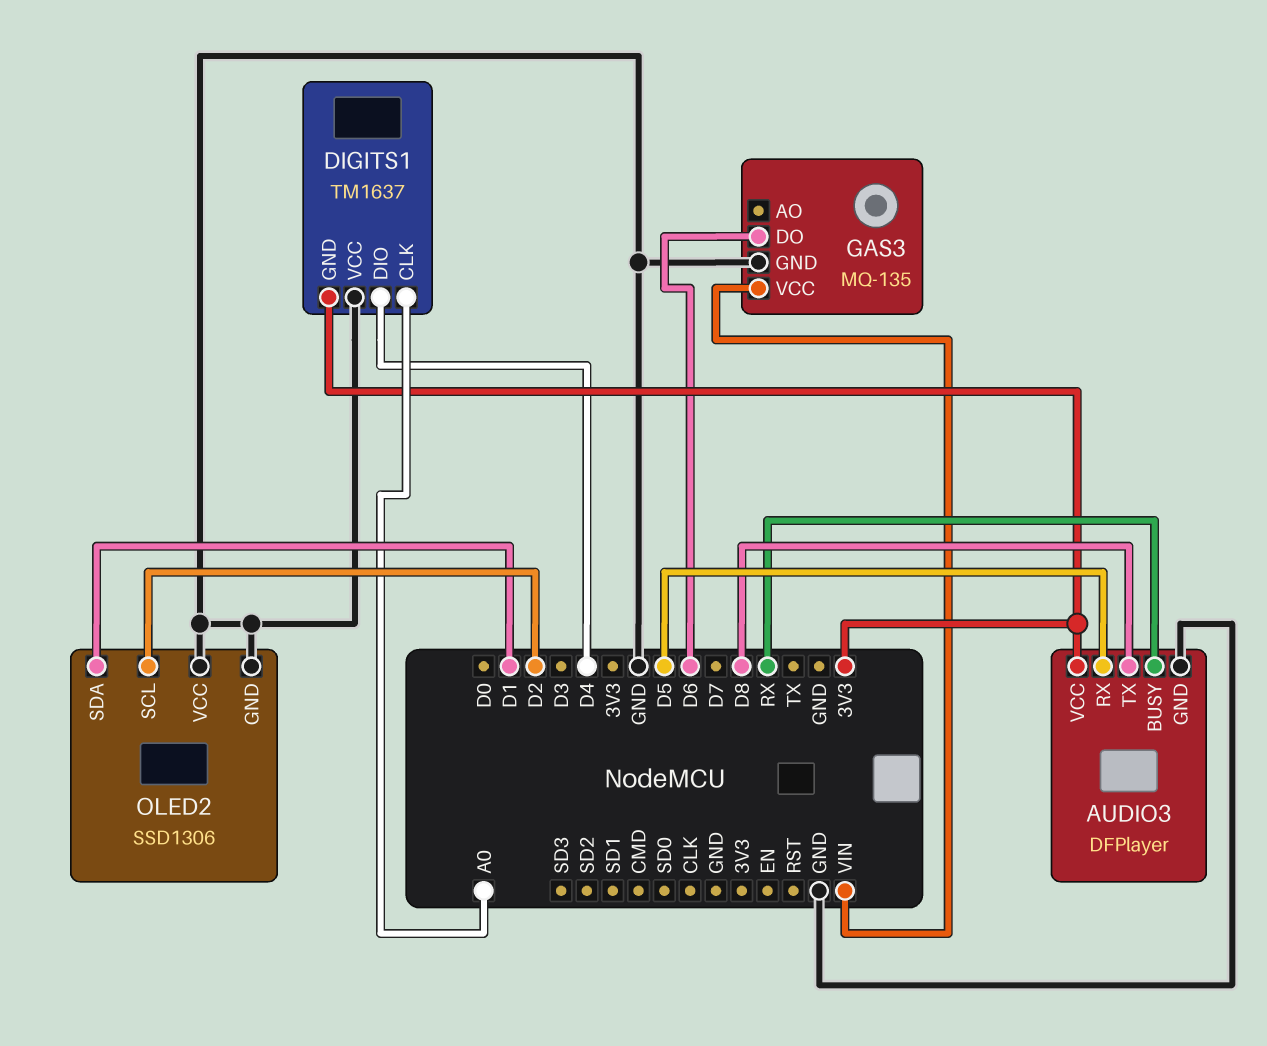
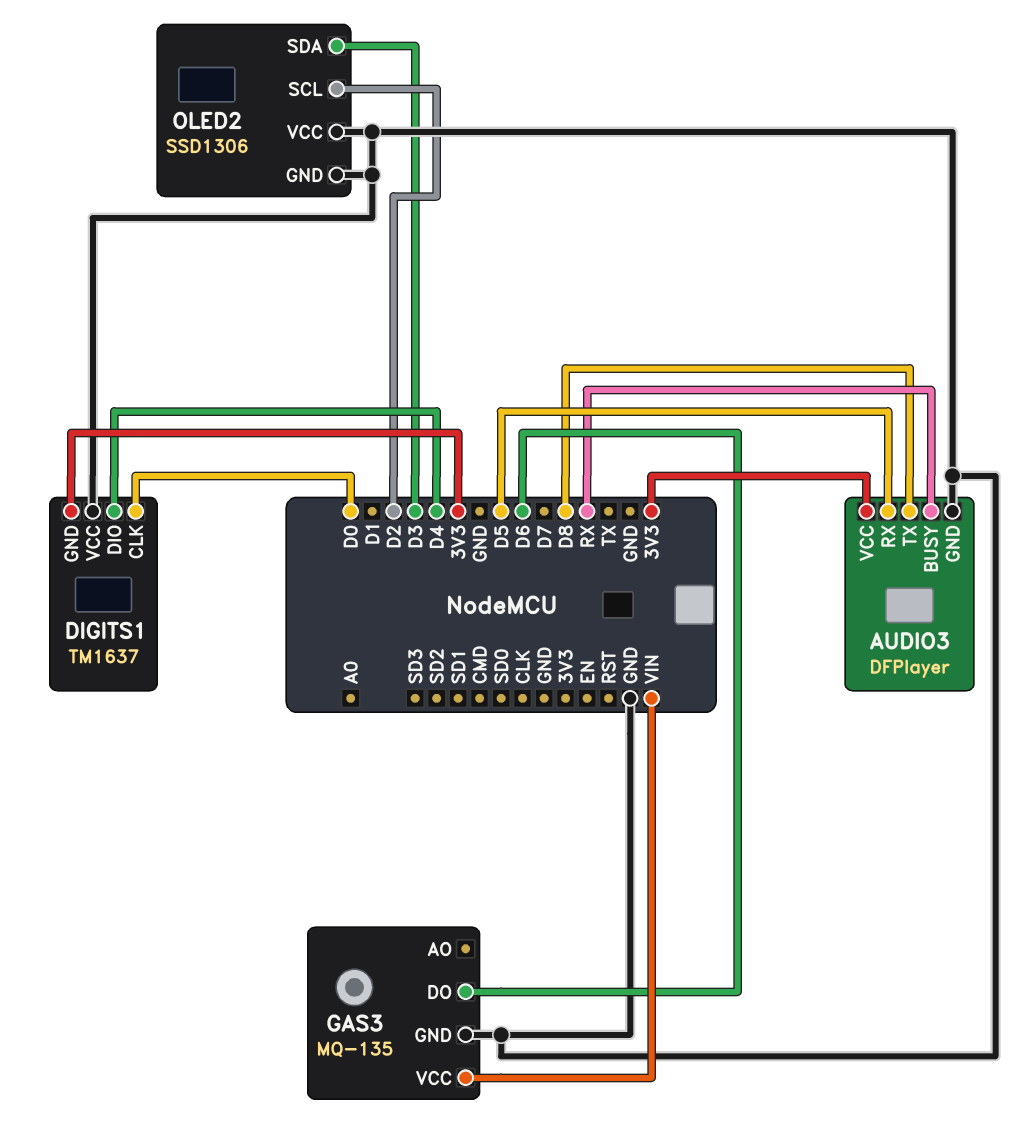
DIGITS1 pin CLK: A0 -> D0
OLED2 pin SDA: D1 -> D3

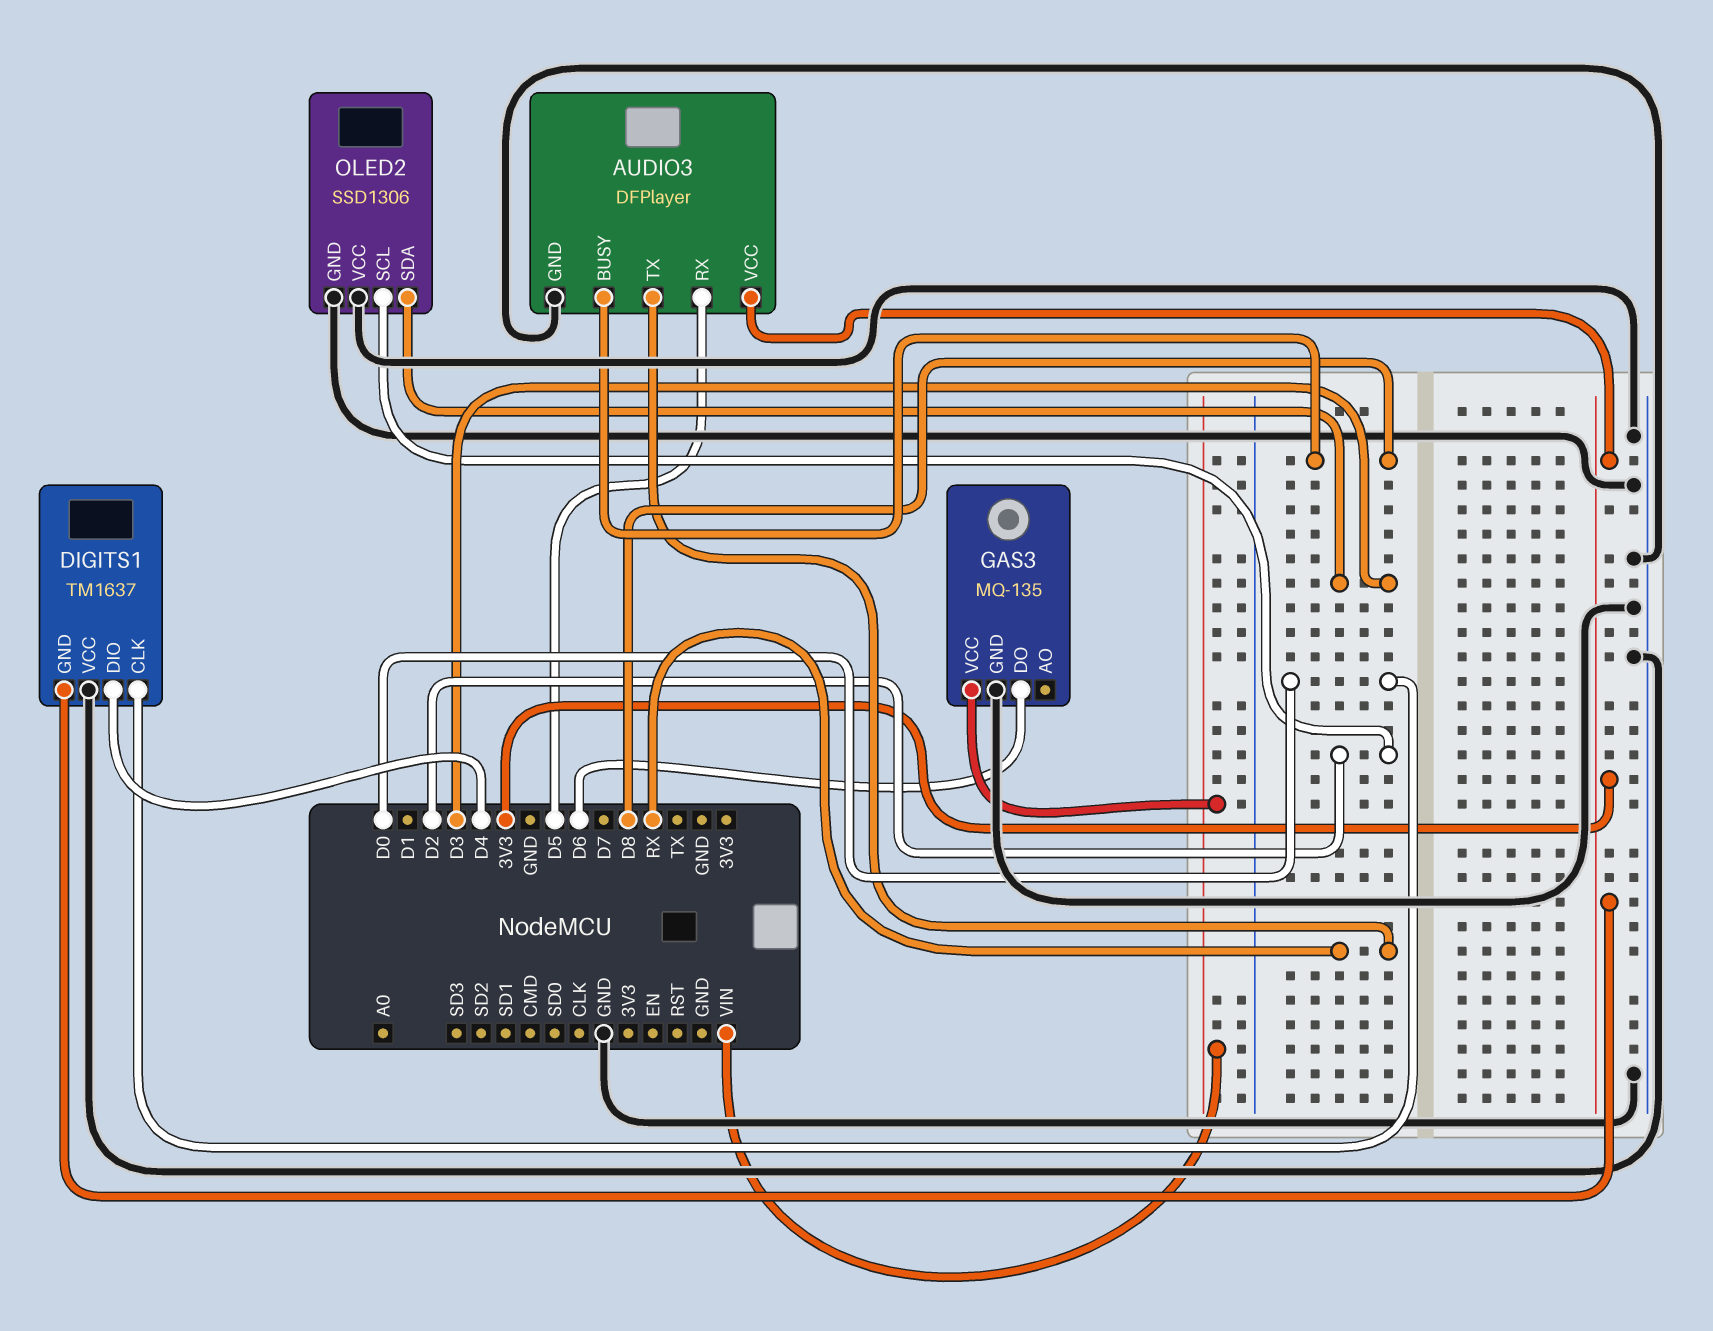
AUDIO3 pin BUSY: RX -> D8
AUDIO3 pin TX: D8 -> RX

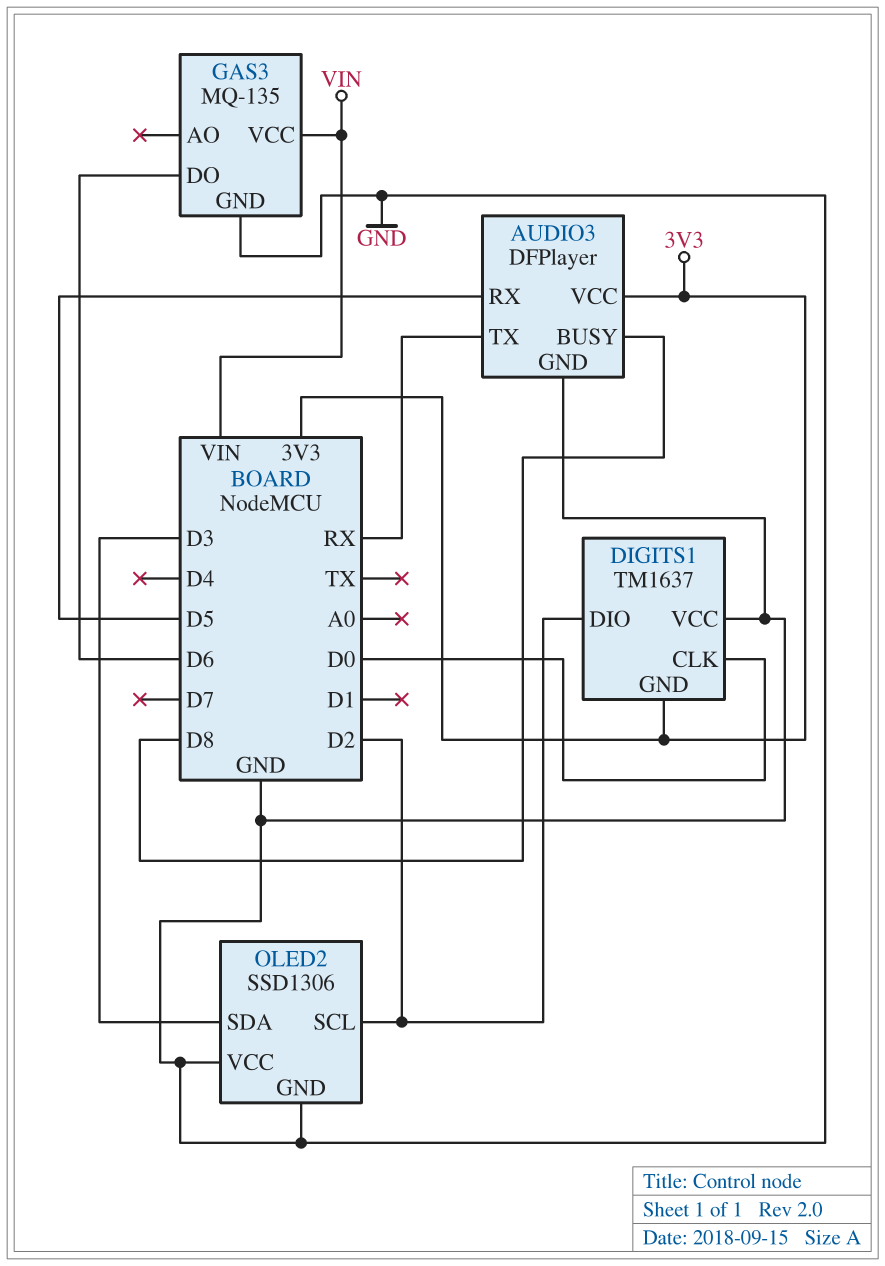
DIGITS1 pin DIO: D4 -> D2

